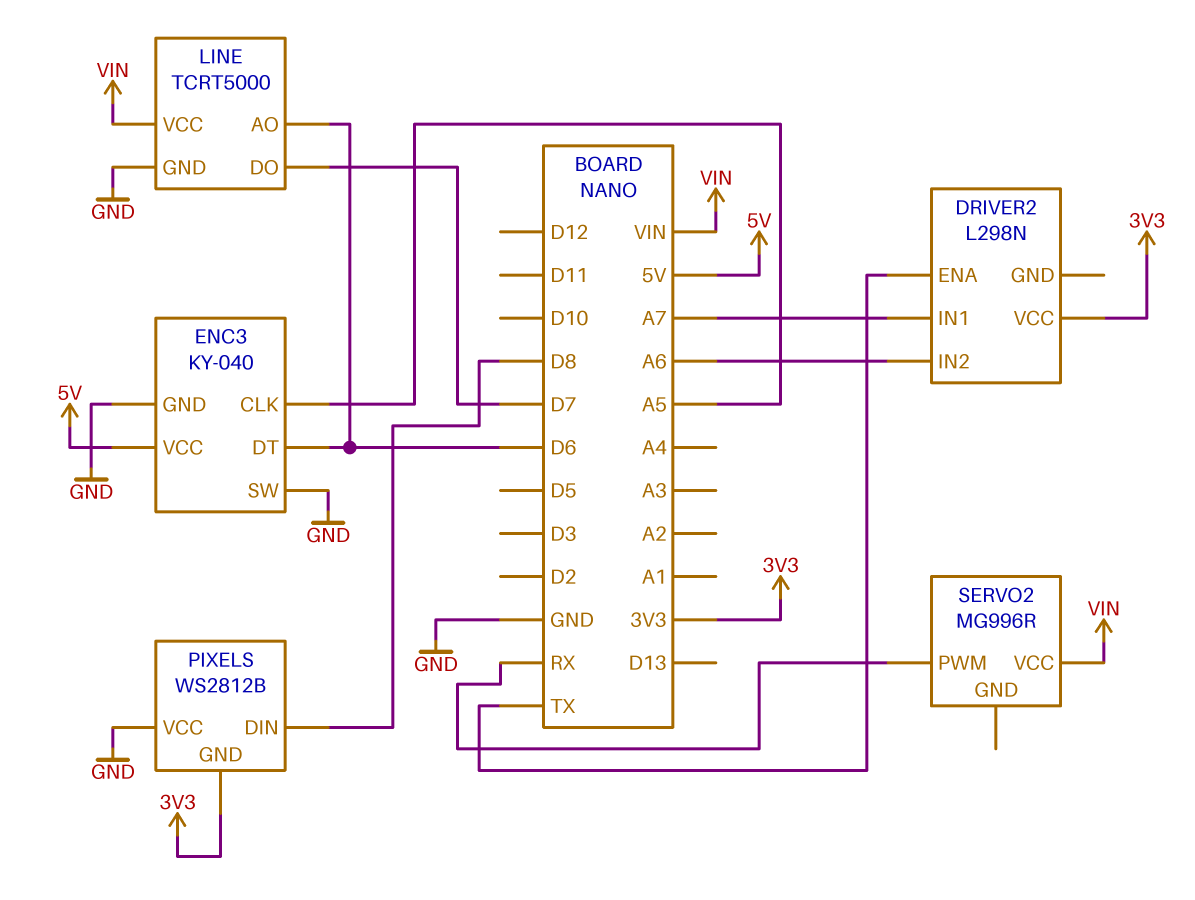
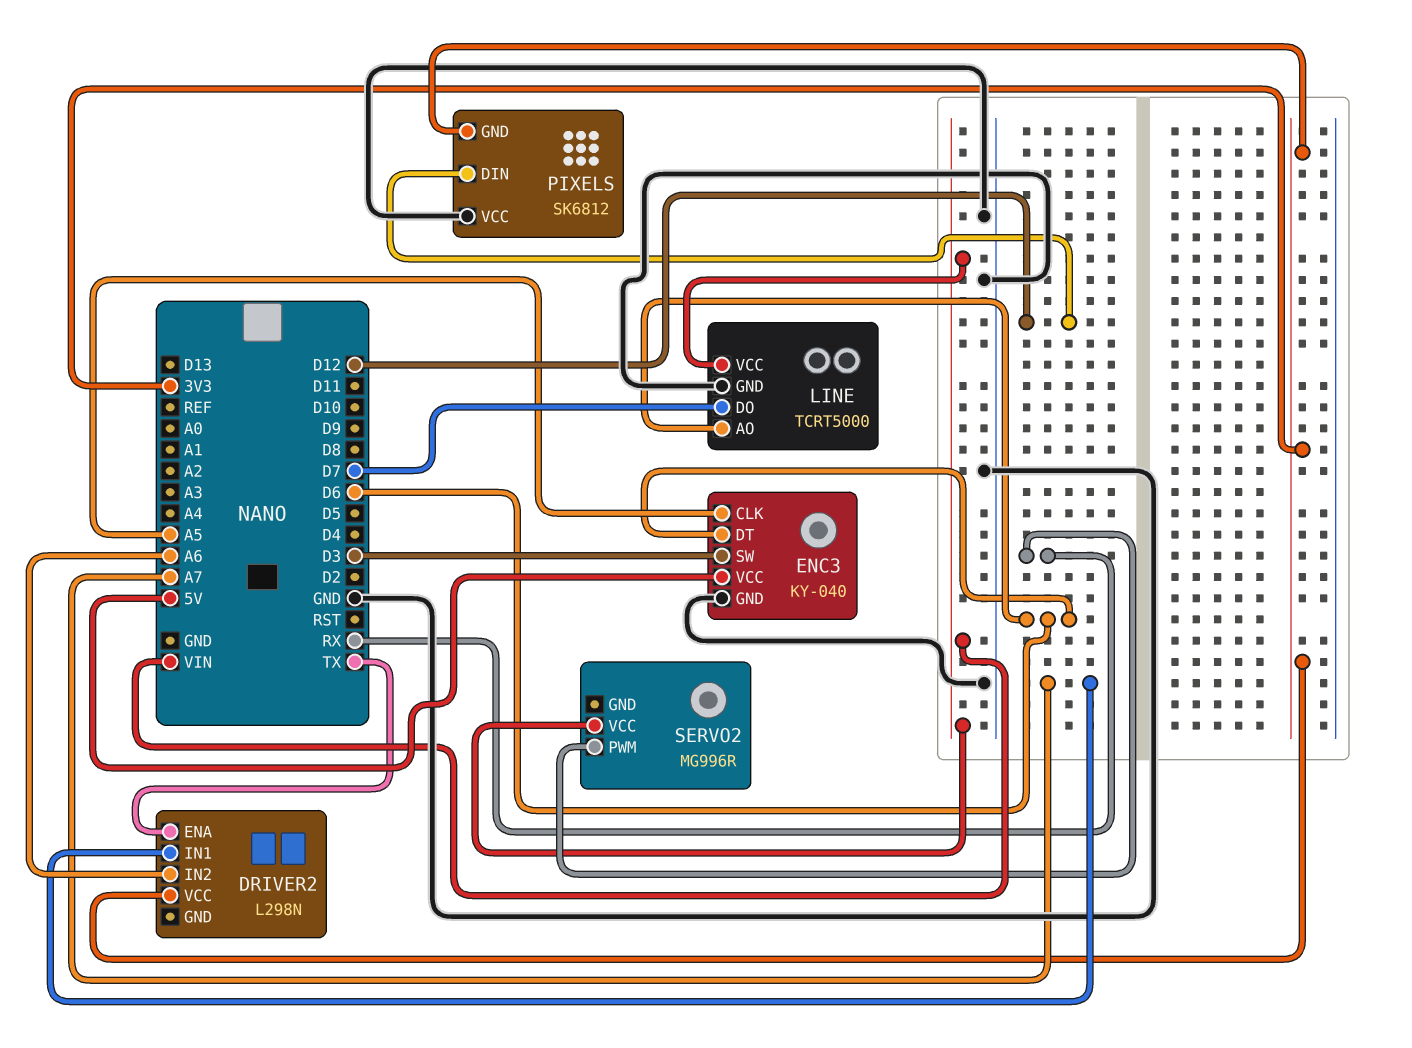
ENC3 pin SW: GND -> D3
PIXELS: WS2812B -> SK6812
PIXELS pin DIN: D8 -> D12

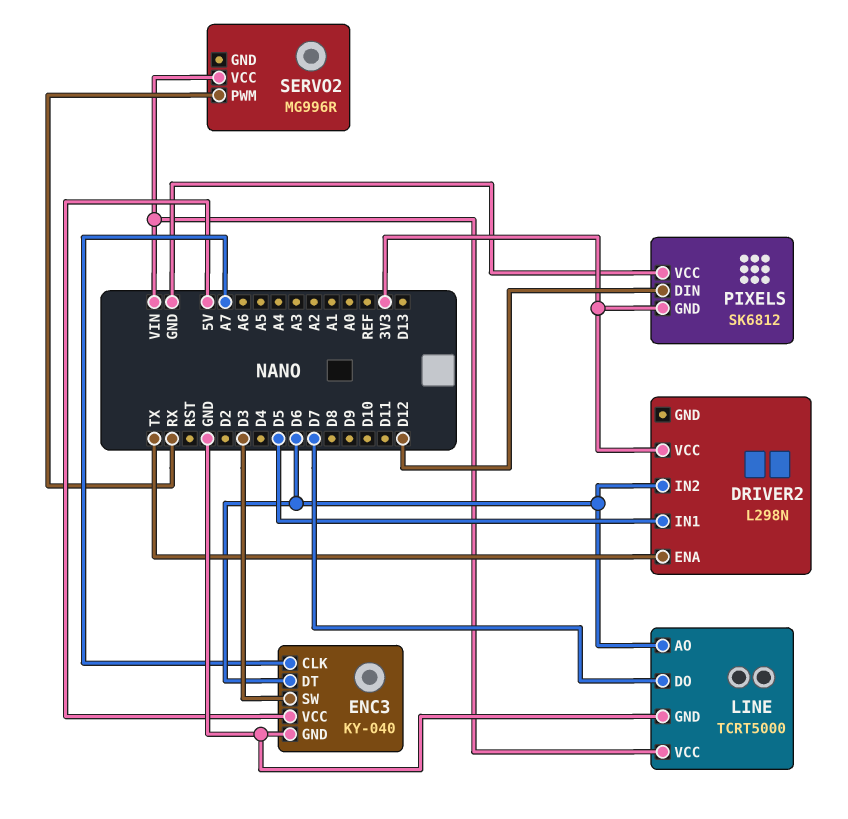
DRIVER2 pin IN1: A7 -> D5
DRIVER2 pin IN2: A6 -> D6
ENC3 pin CLK: A5 -> A7

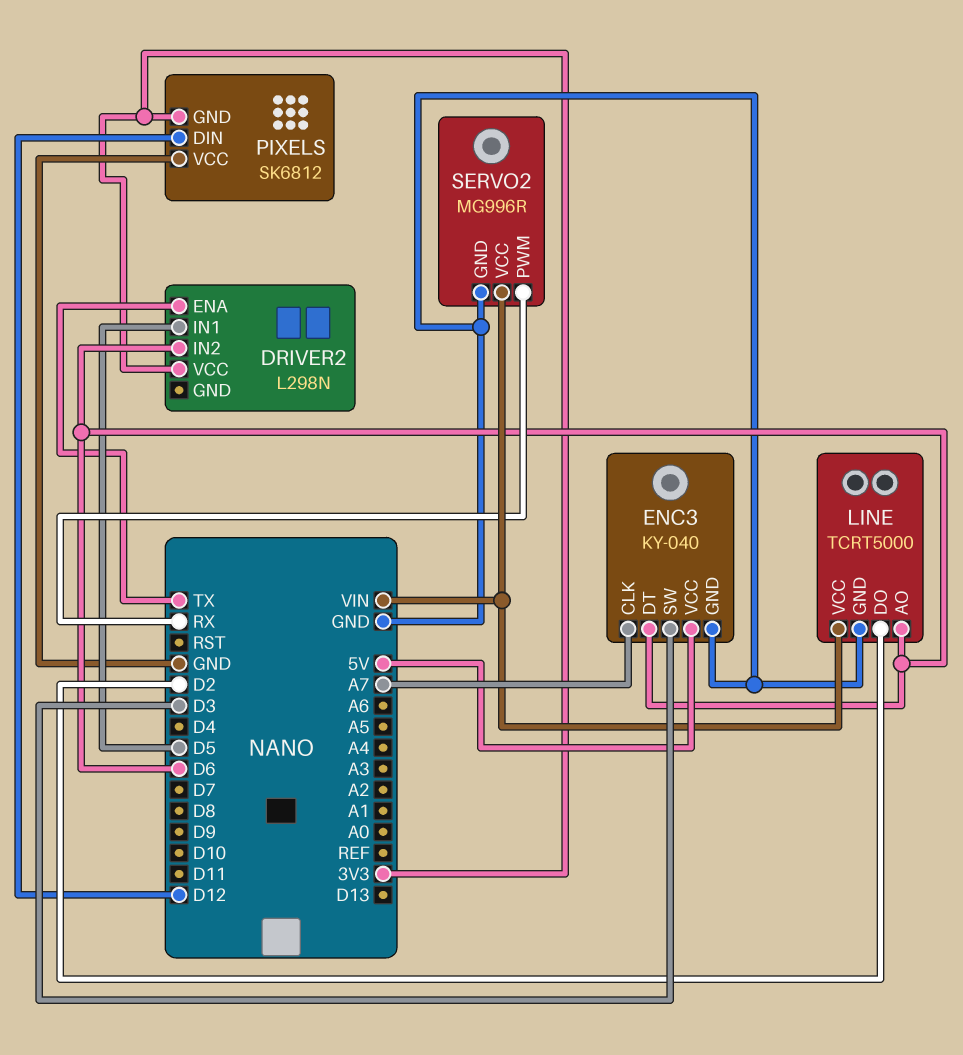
LINE pin DO: D7 -> D2
SERVO2 pin GND: none -> GND

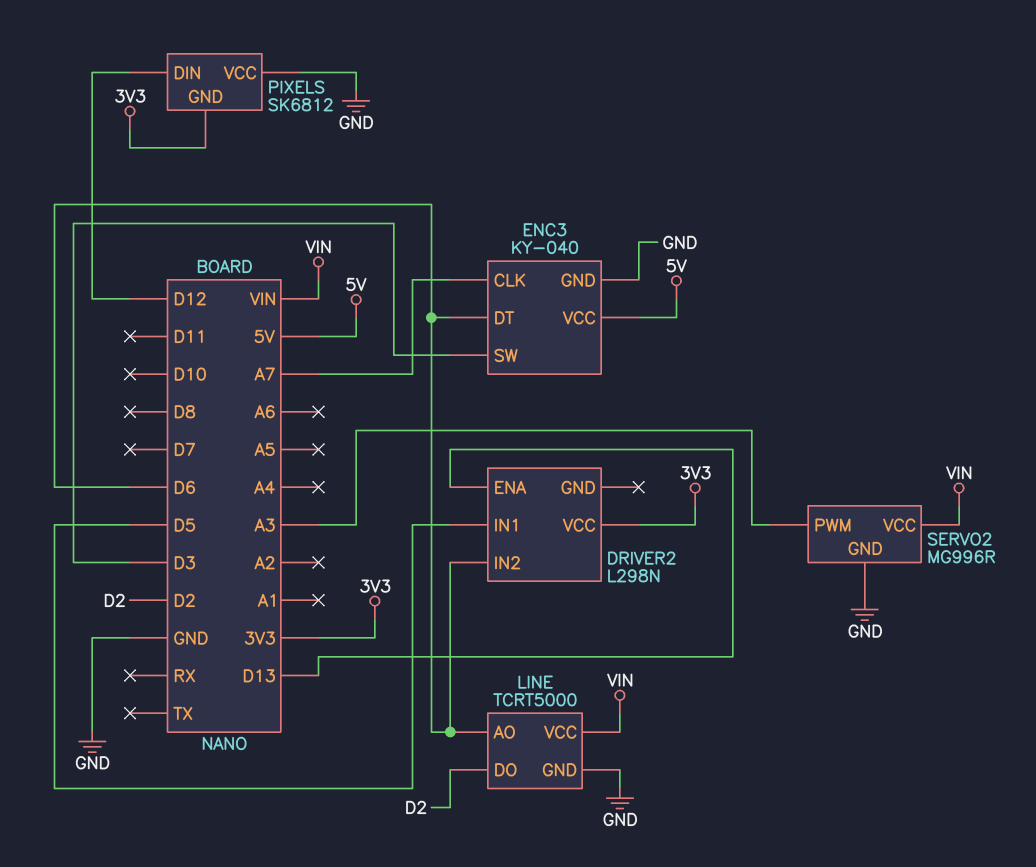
DRIVER2 pin ENA: TX -> D13
SERVO2 pin PWM: RX -> A3

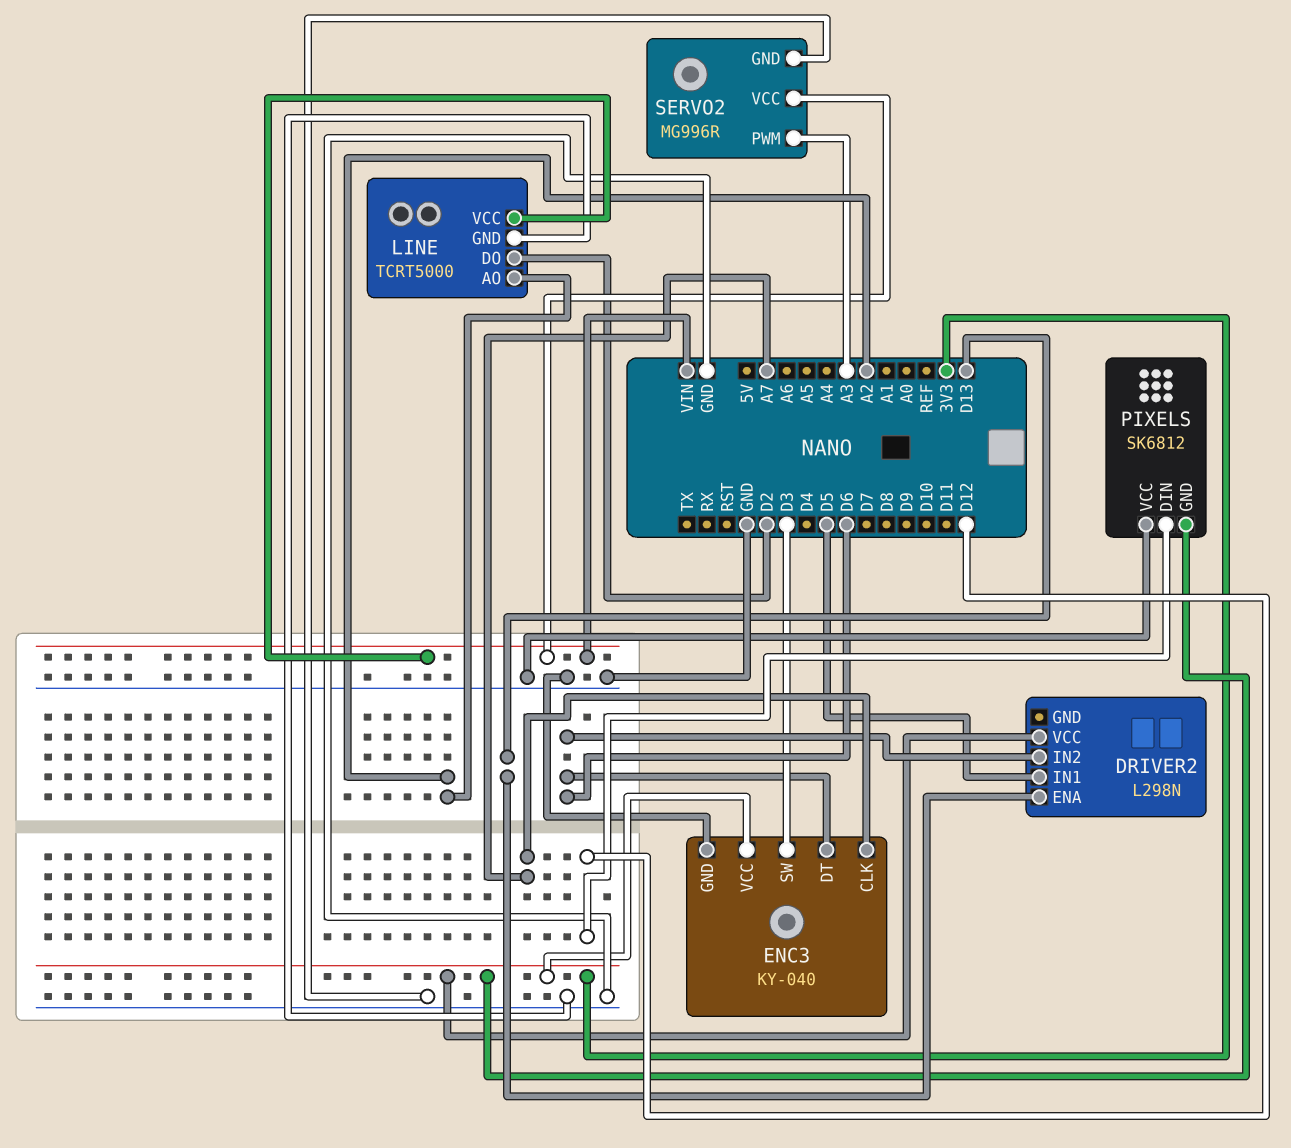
ENC3 pin VCC: 5V -> 3V3
LINE pin AO: D6 -> A2

